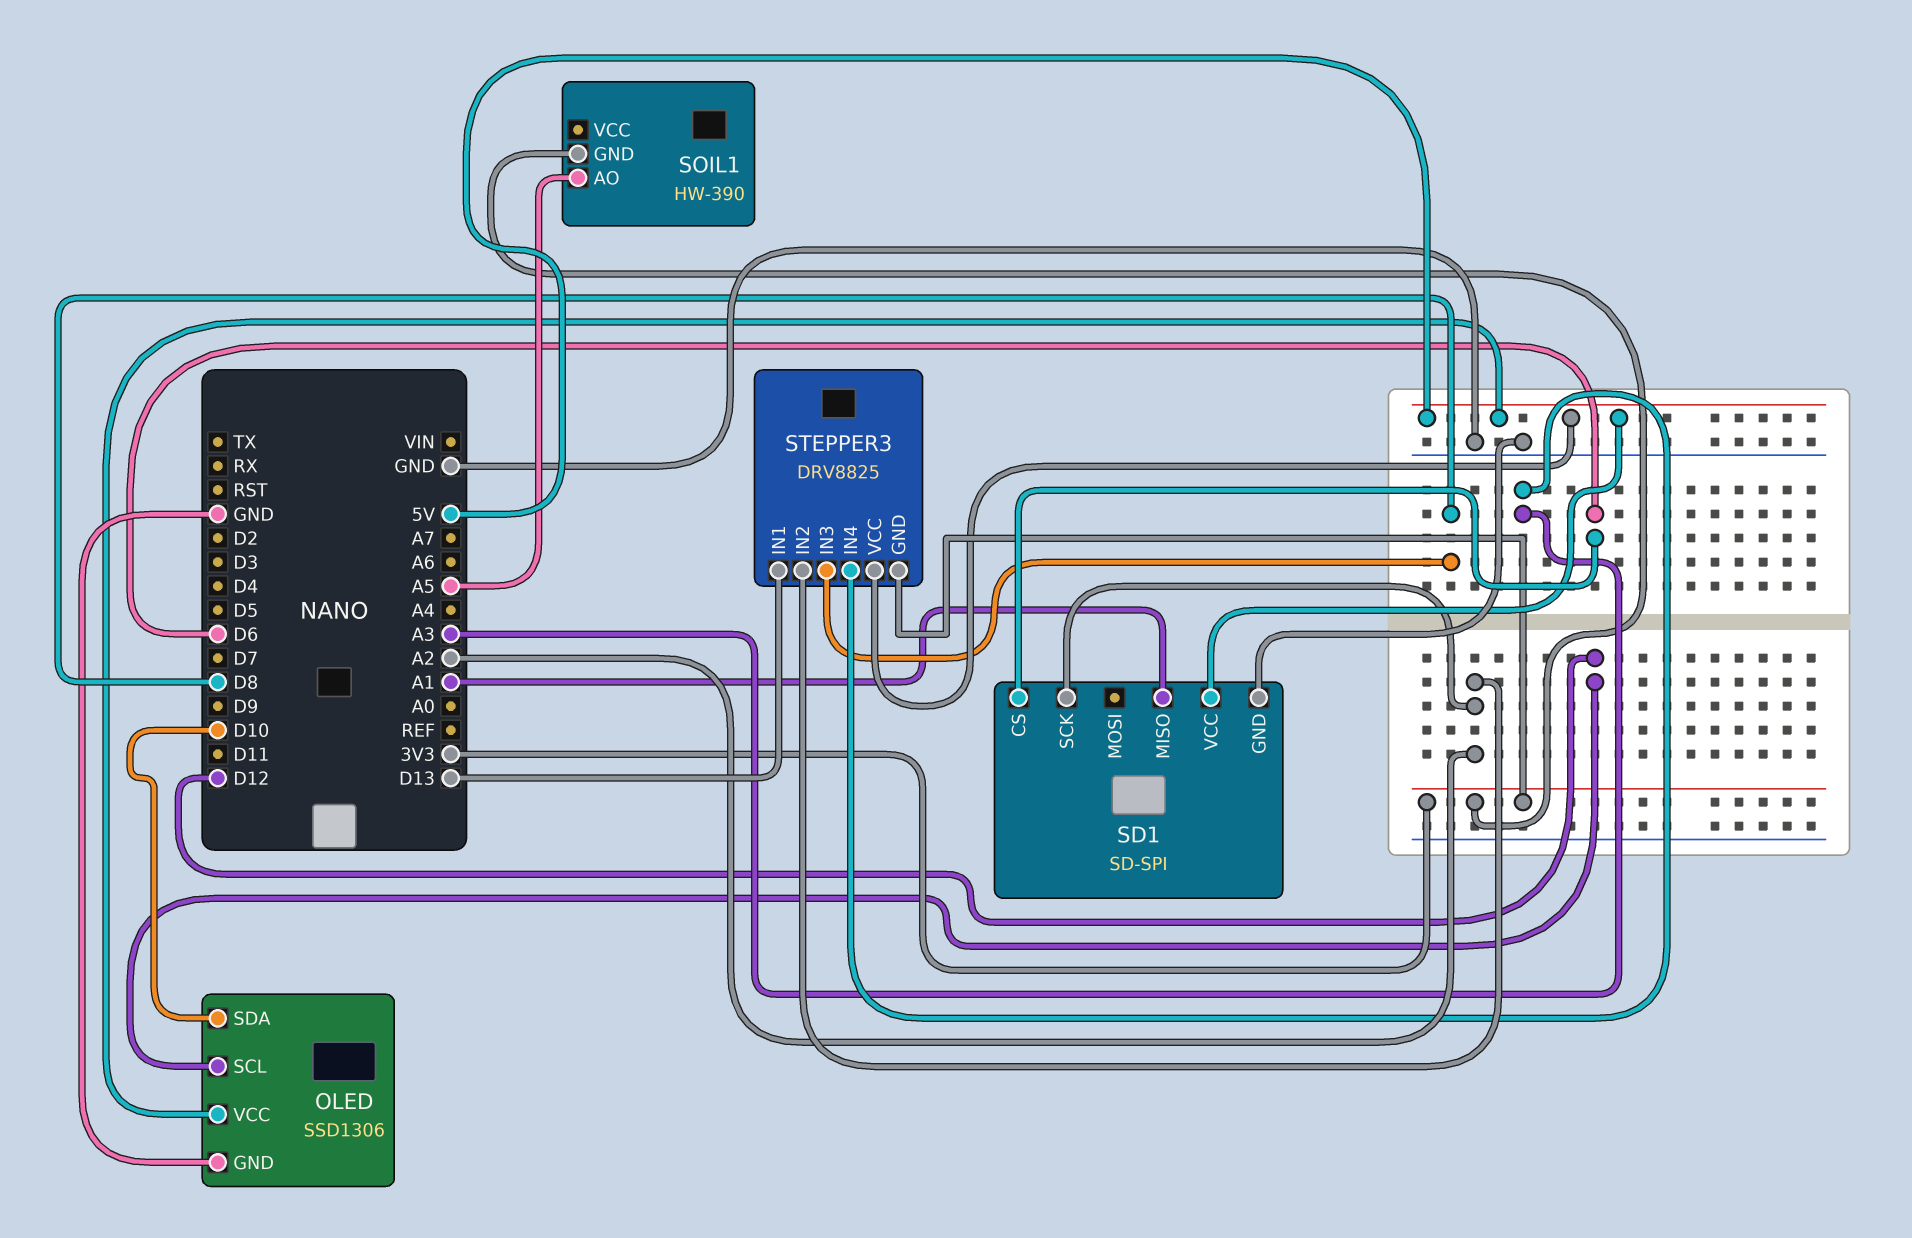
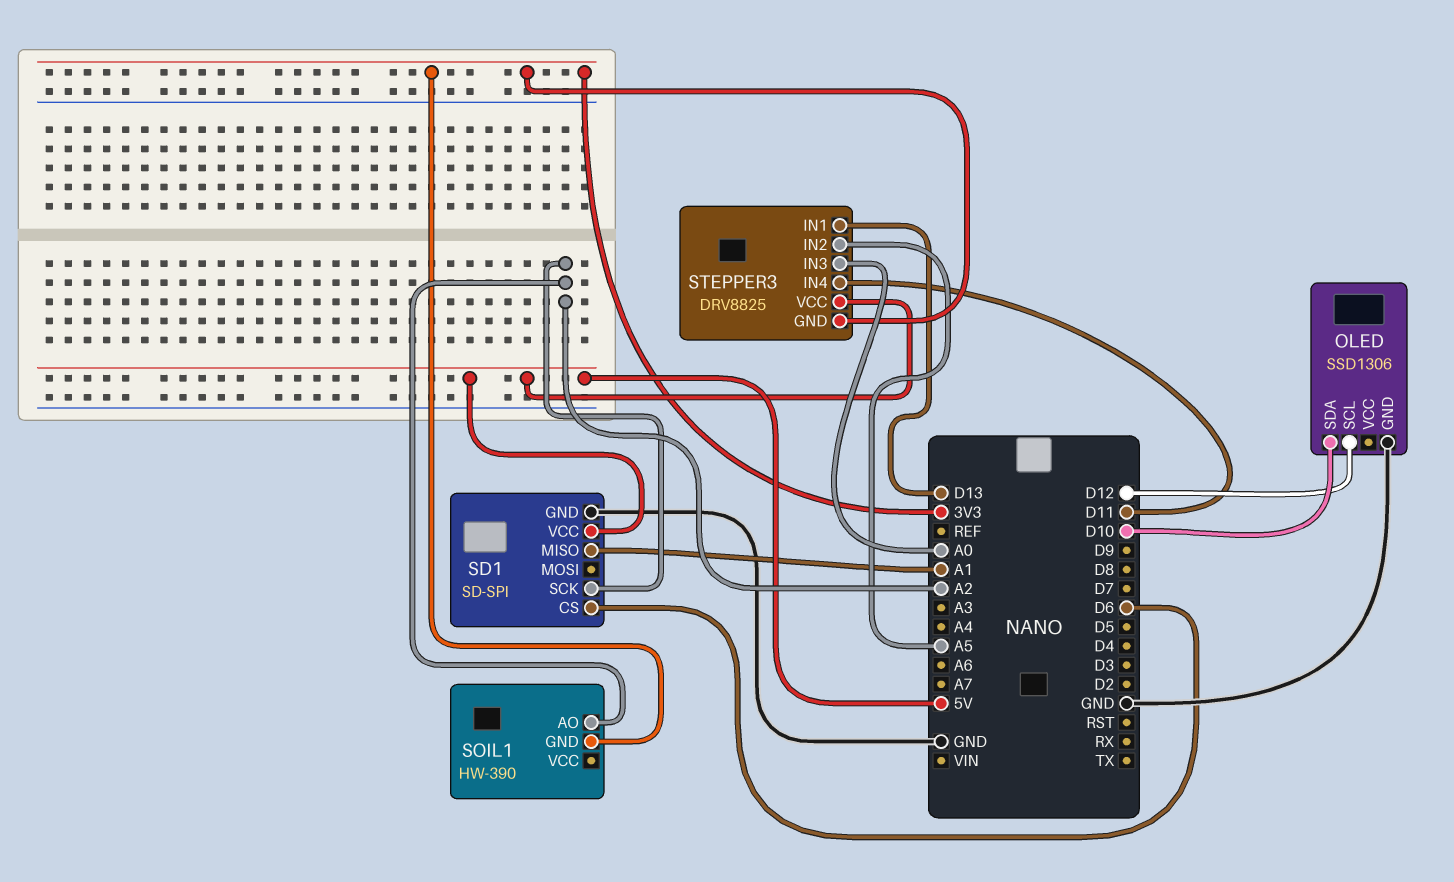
OLED pin VCC: 5V -> none
SOIL1 pin AO: A5 -> A2
STEPPER3 pin IN2: A2 -> A5
STEPPER3 pin IN3: D8 -> A0
STEPPER3 pin IN4: A3 -> D11

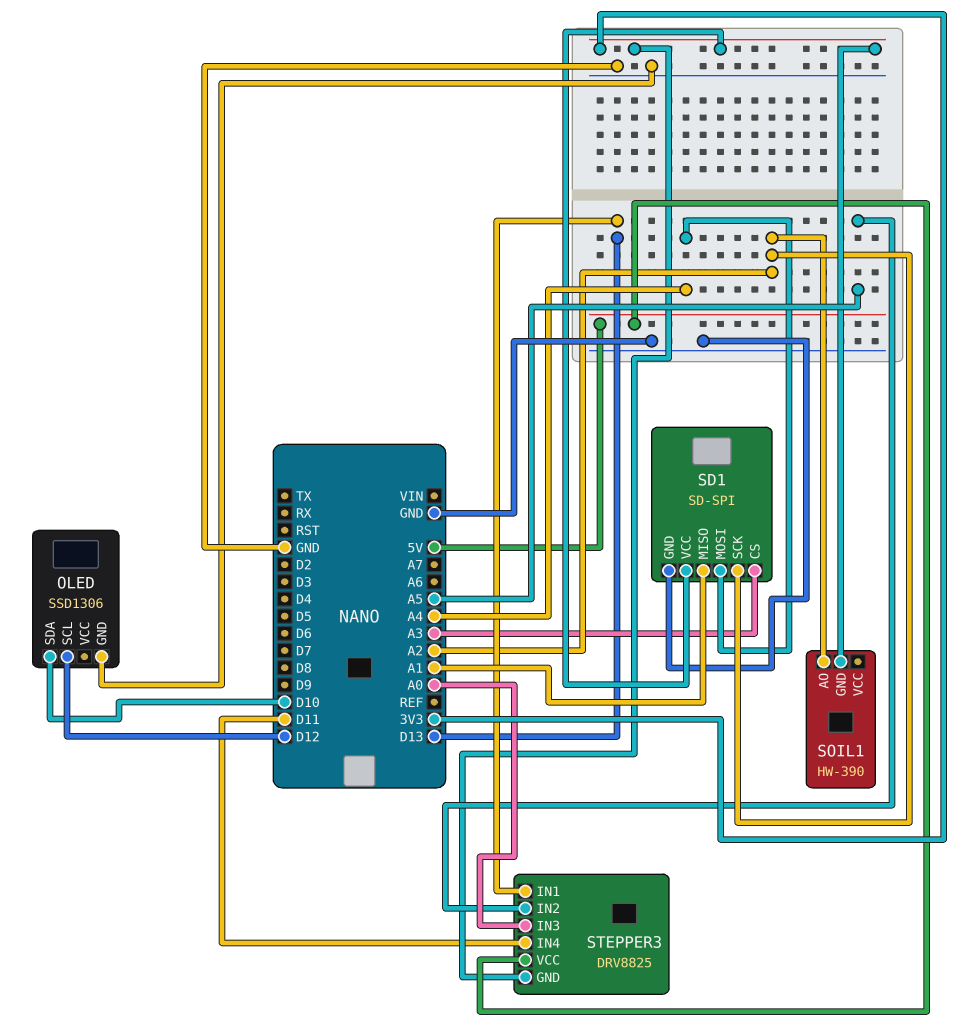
SD1 pin CS: D6 -> A3
SD1 pin MOSI: none -> A4
SD1 pin VCC: 5V -> 3V3

